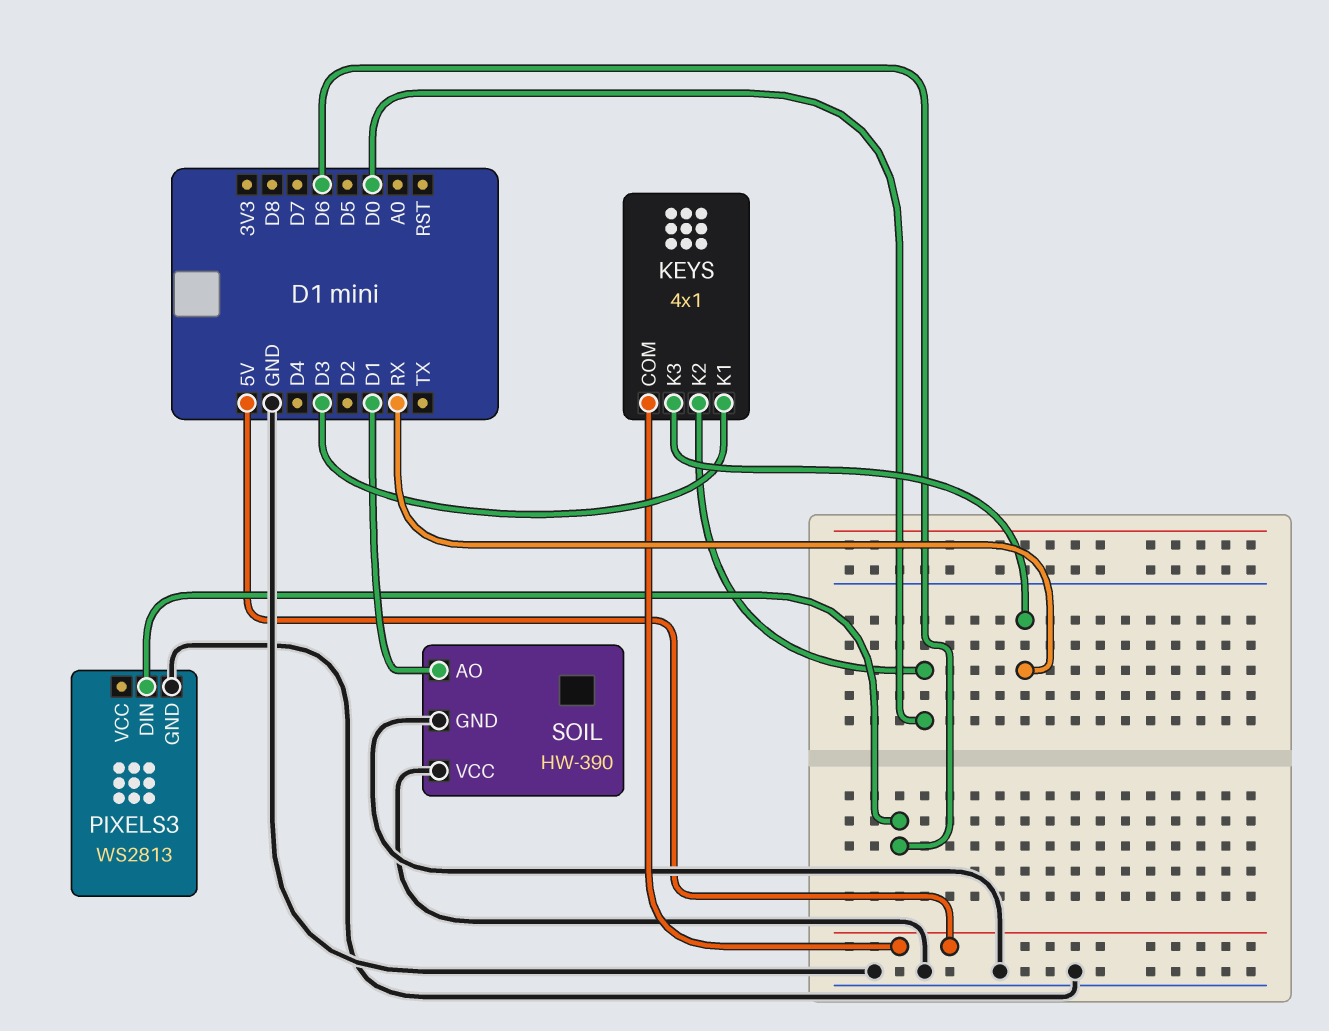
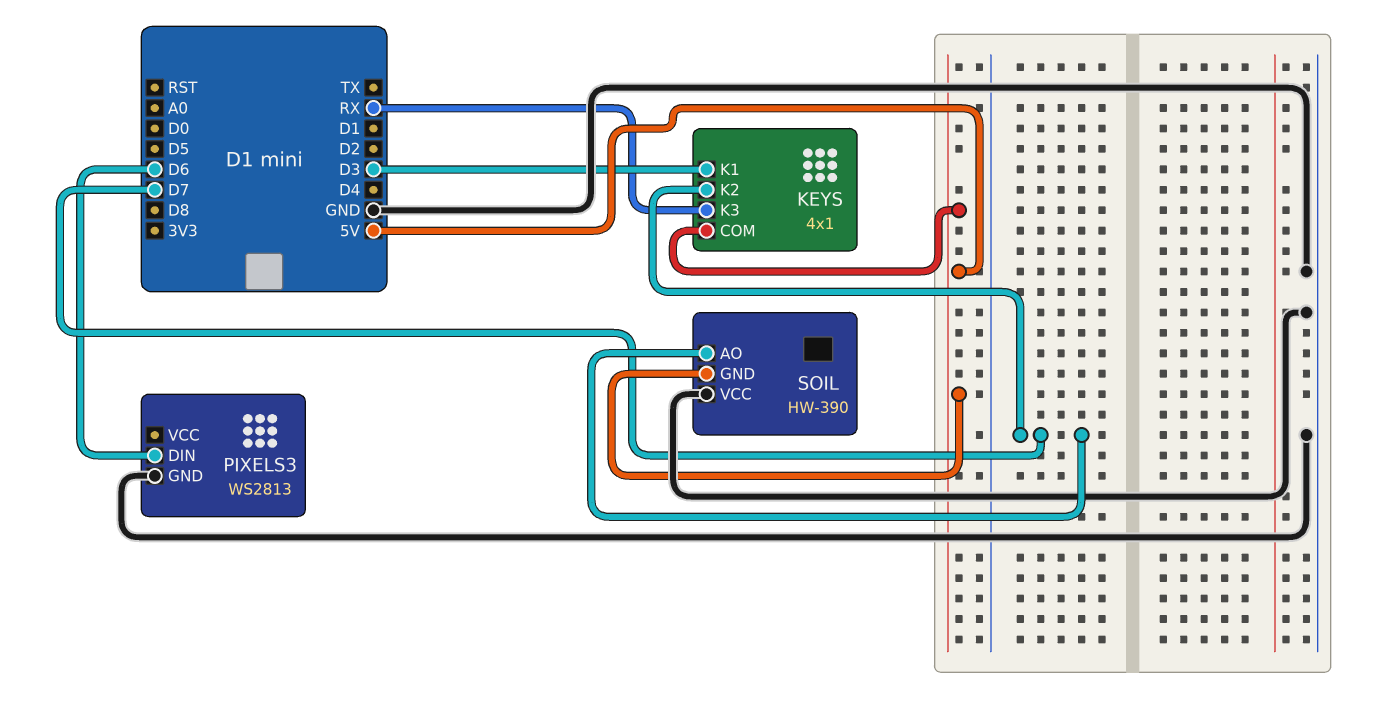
KEYS pin K2: D0 -> D7
SOIL pin AO: D1 -> D7
SOIL pin GND: GND -> 5V

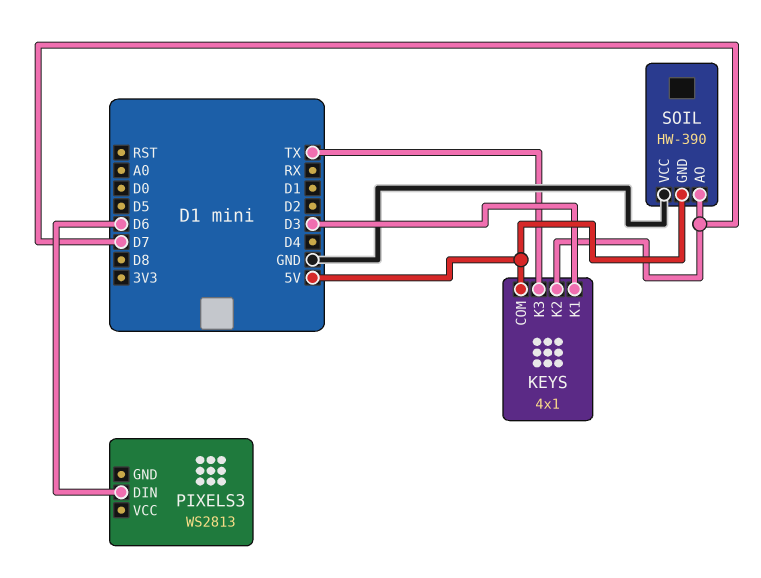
KEYS pin K3: RX -> TX
PIXELS3 pin GND: GND -> none

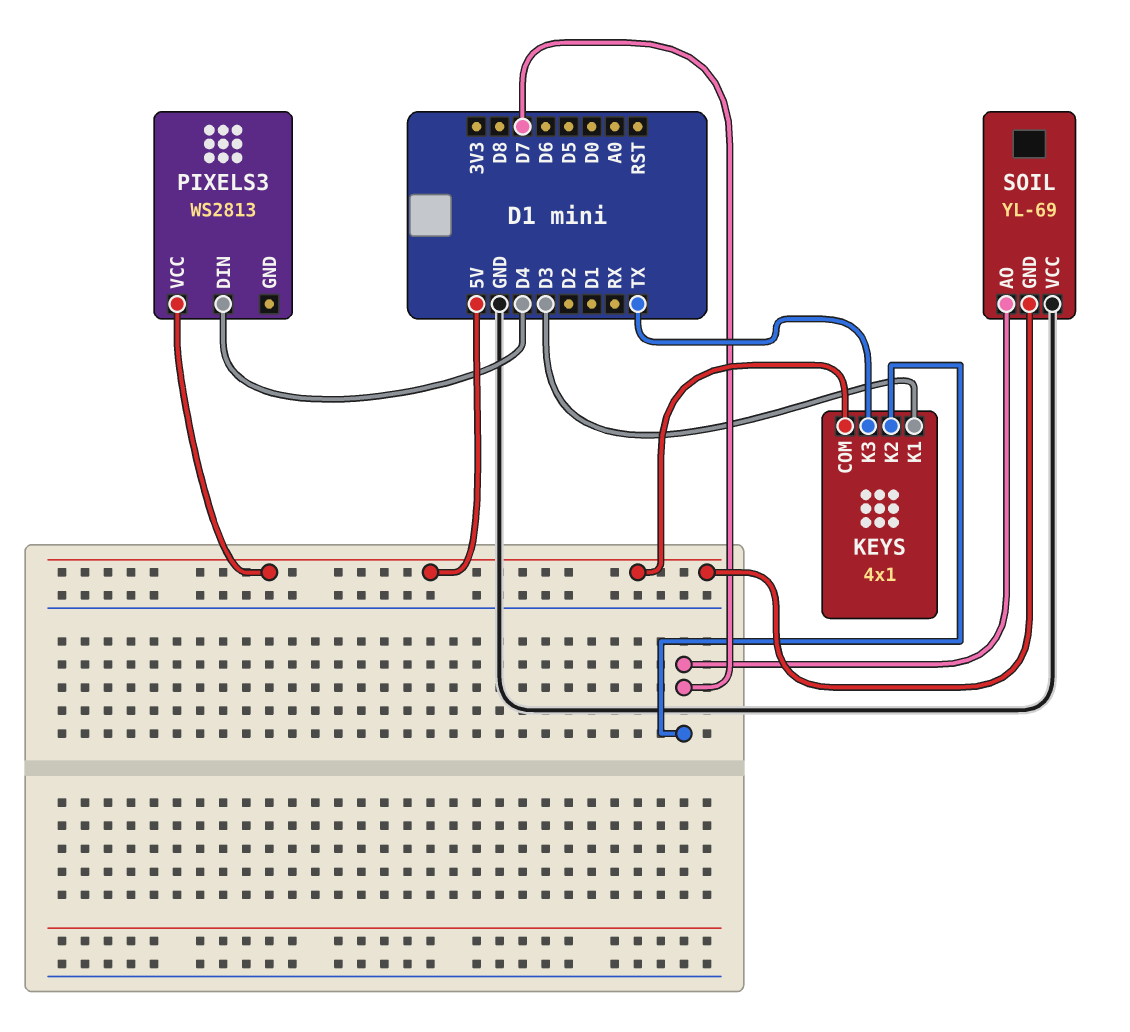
PIXELS3 pin DIN: D6 -> D4
PIXELS3 pin VCC: none -> 5V
SOIL: HW-390 -> YL-69

